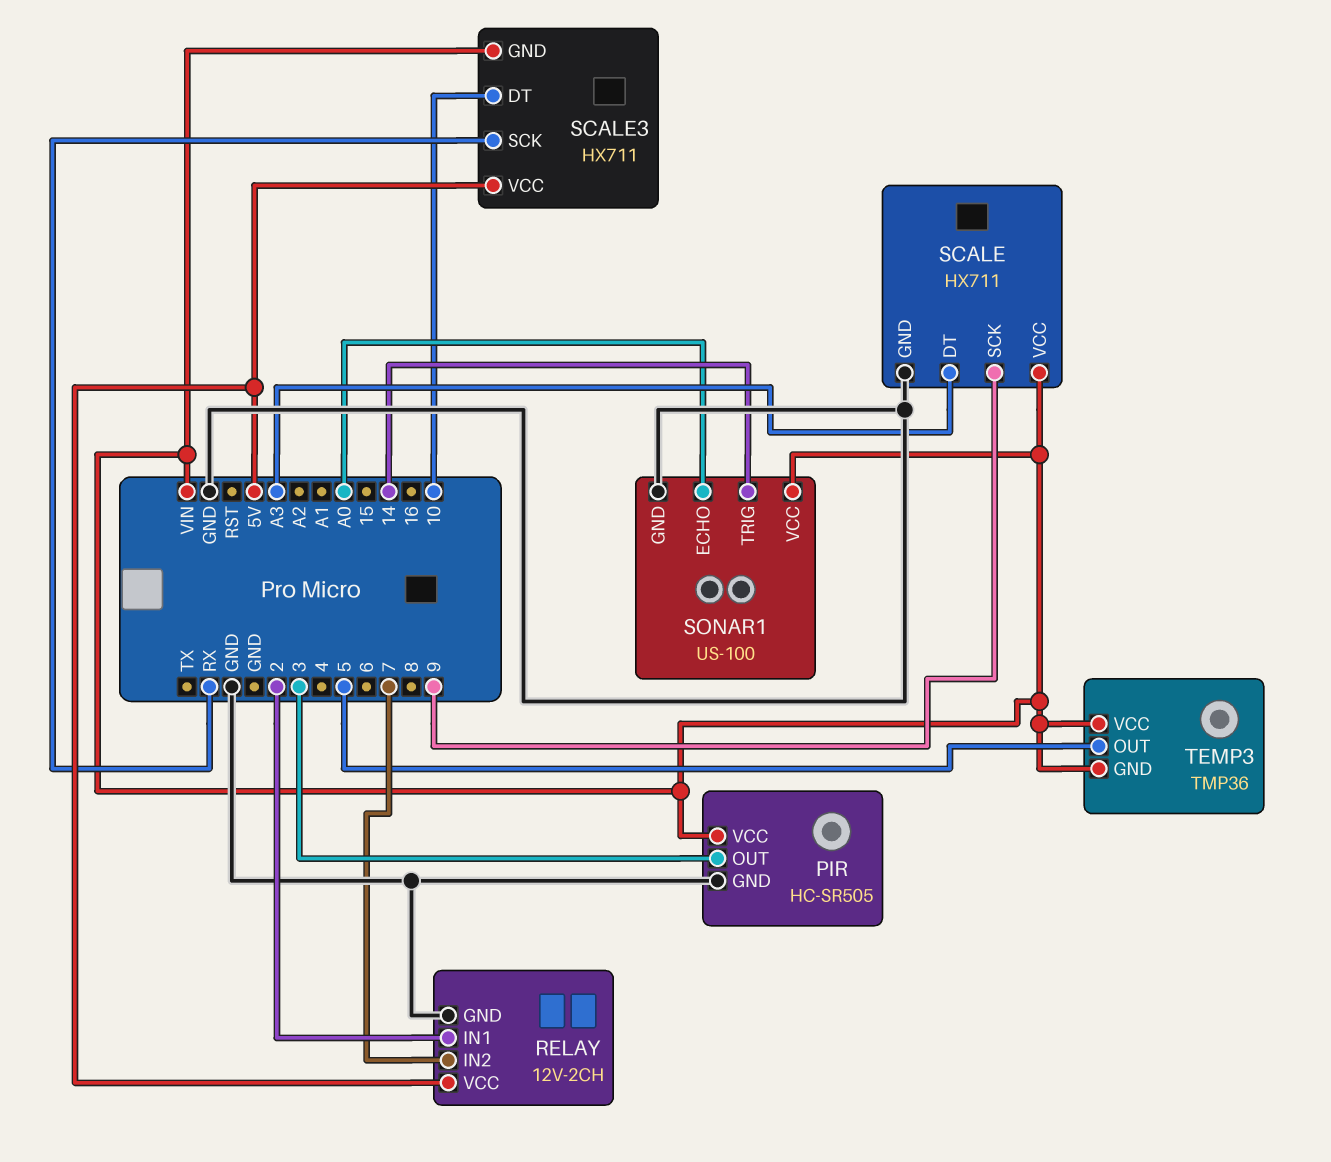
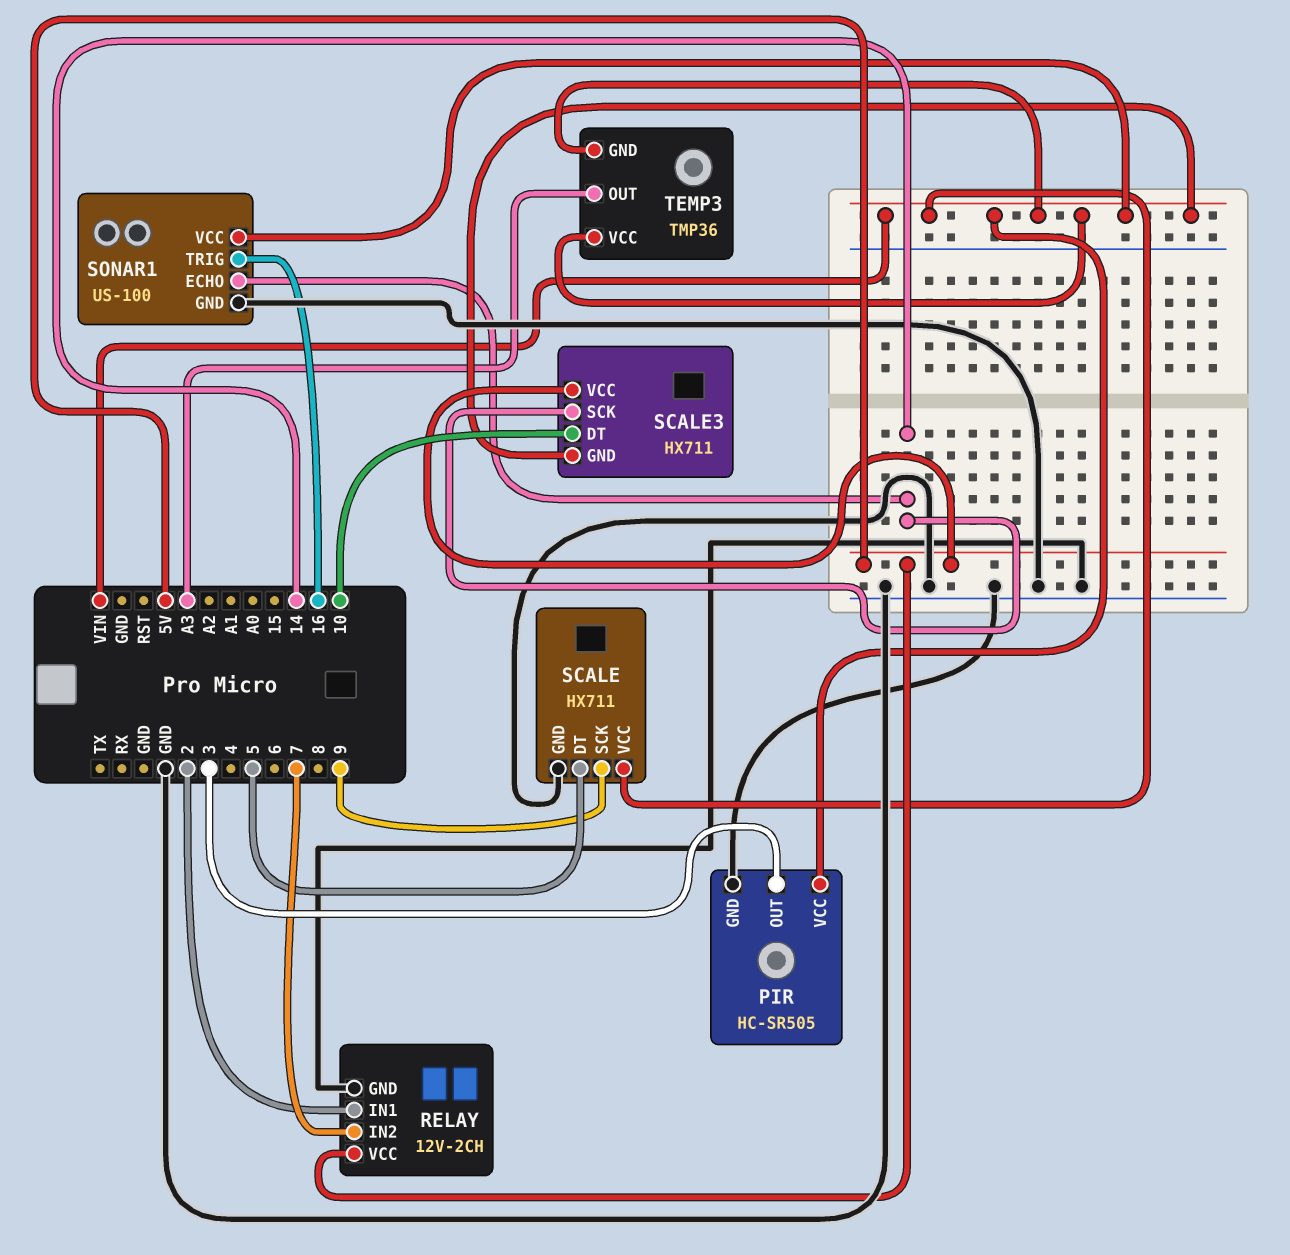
SCALE pin DT: A3 -> 5
SCALE3 pin SCK: RX -> 14
SONAR1 pin ECHO: A0 -> 14
SONAR1 pin TRIG: 14 -> 16
TEMP3 pin OUT: 5 -> A3

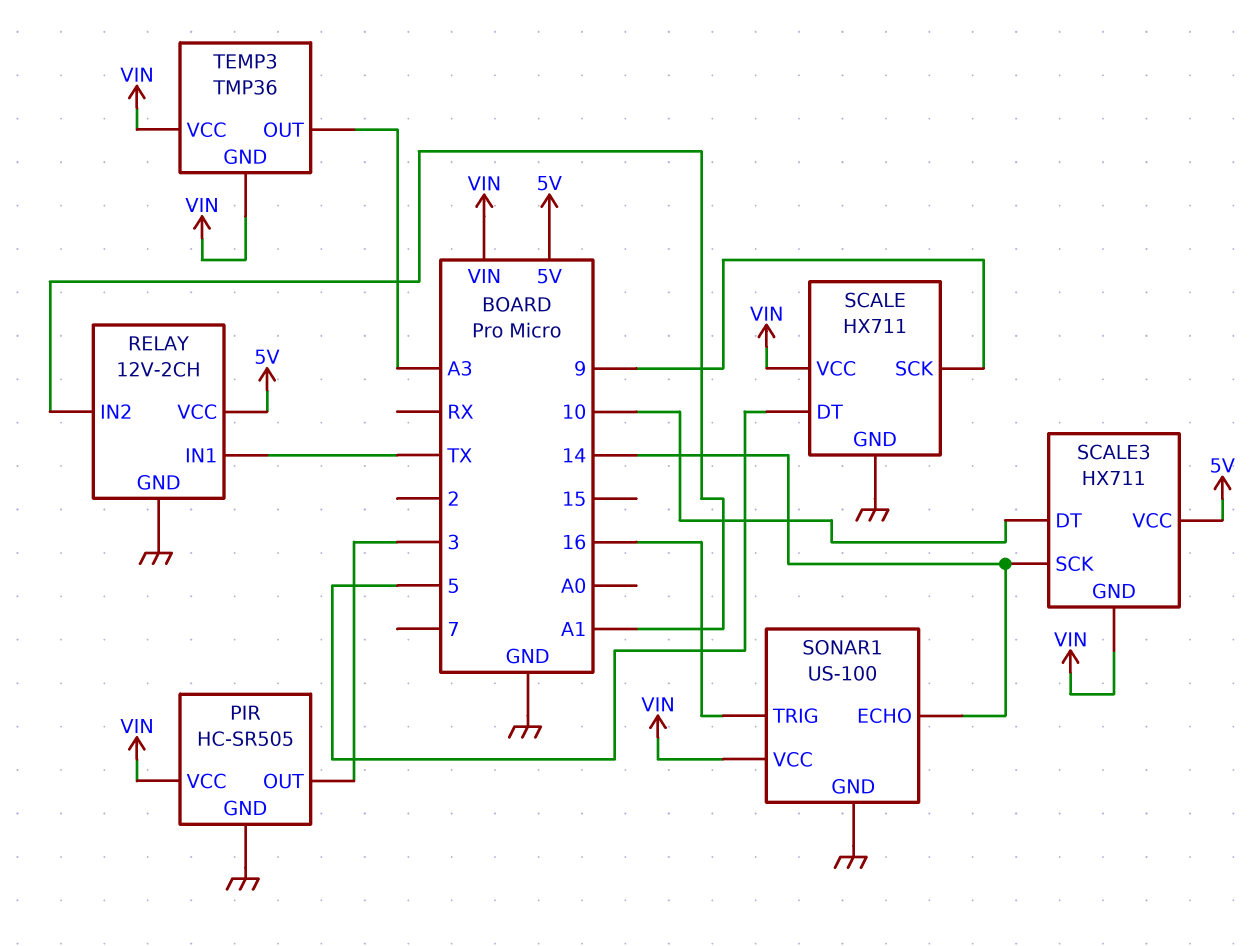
RELAY pin IN1: 2 -> TX
RELAY pin IN2: 7 -> A1

